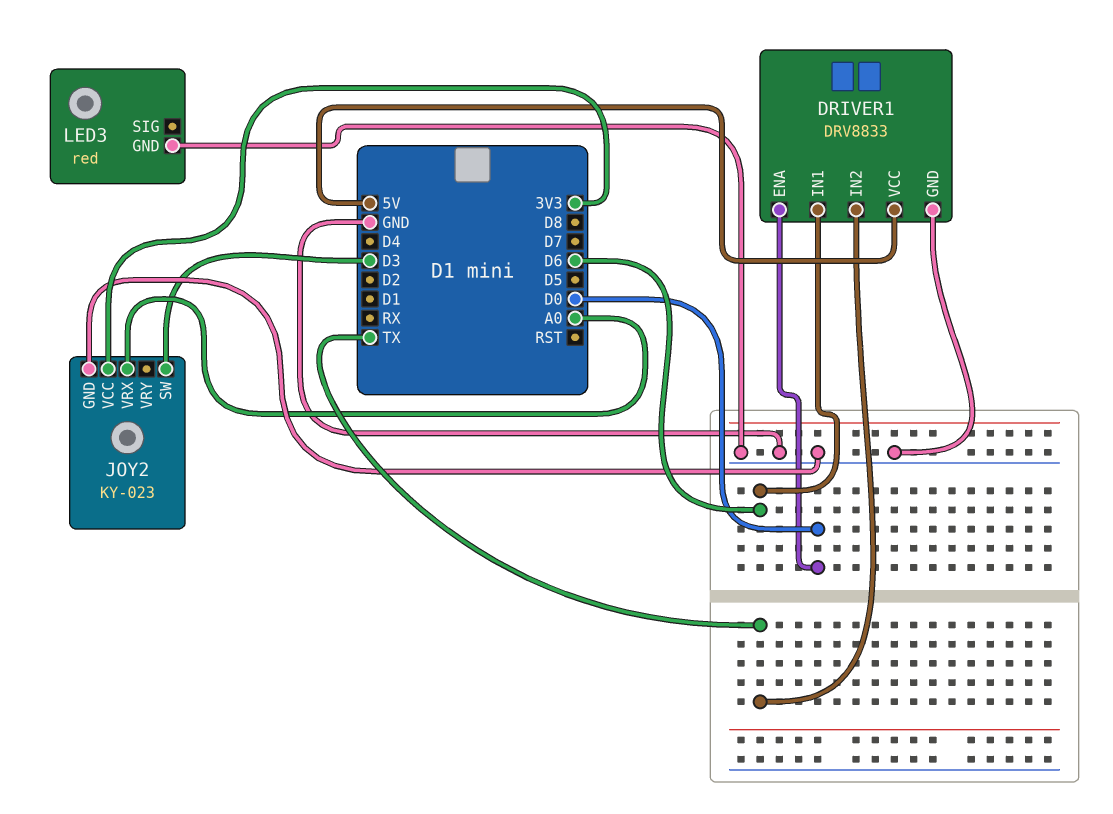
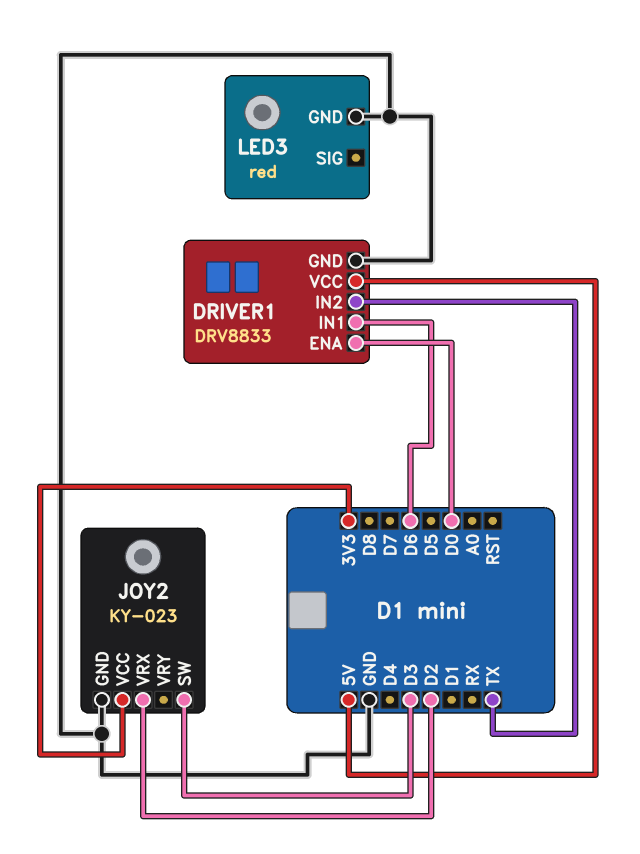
JOY2 pin VRX: A0 -> D2

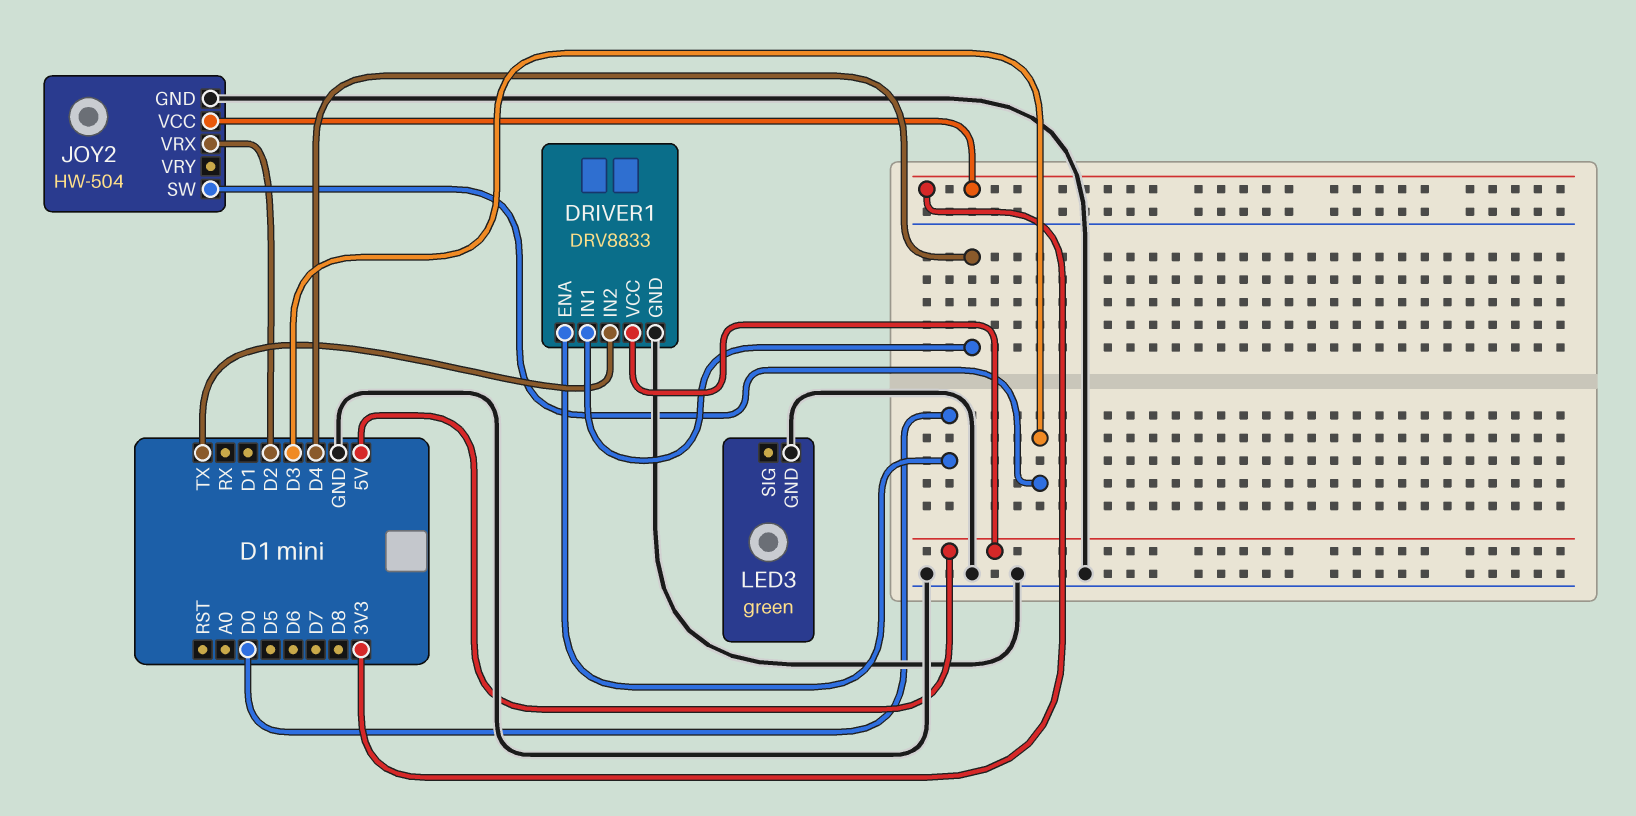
DRIVER1 pin IN1: D6 -> D4
JOY2: KY-023 -> HW-504
LED3: red -> green

